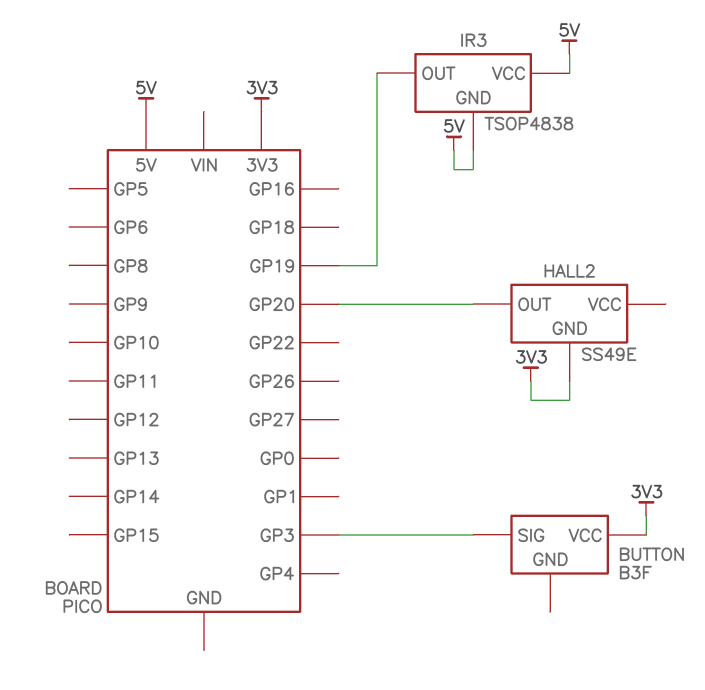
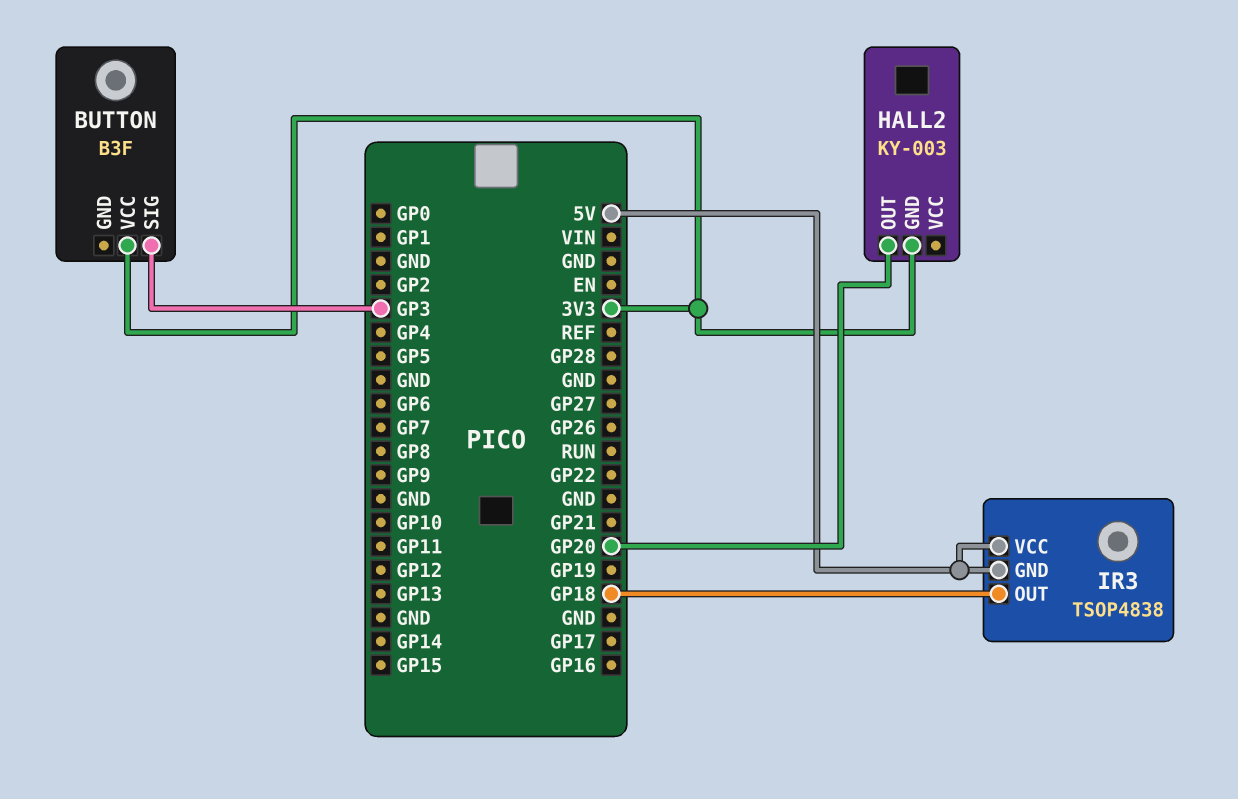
HALL2: SS49E -> KY-003
IR3 pin OUT: GP19 -> GP18

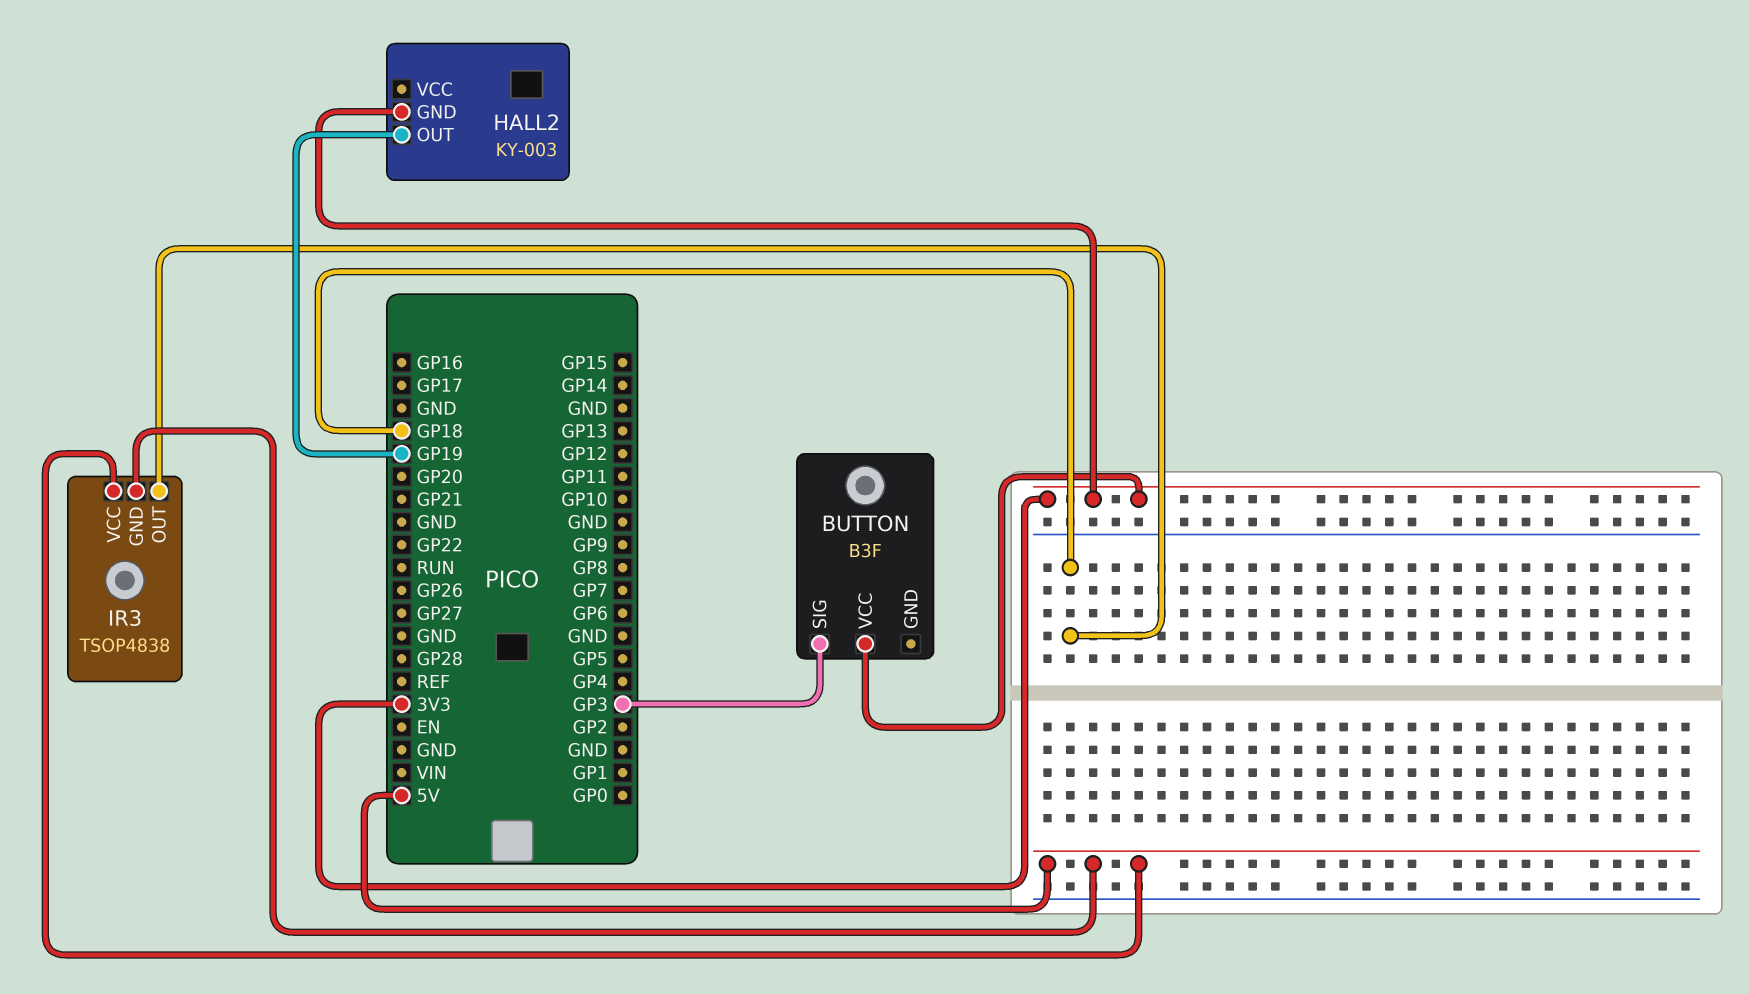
HALL2 pin OUT: GP20 -> GP19

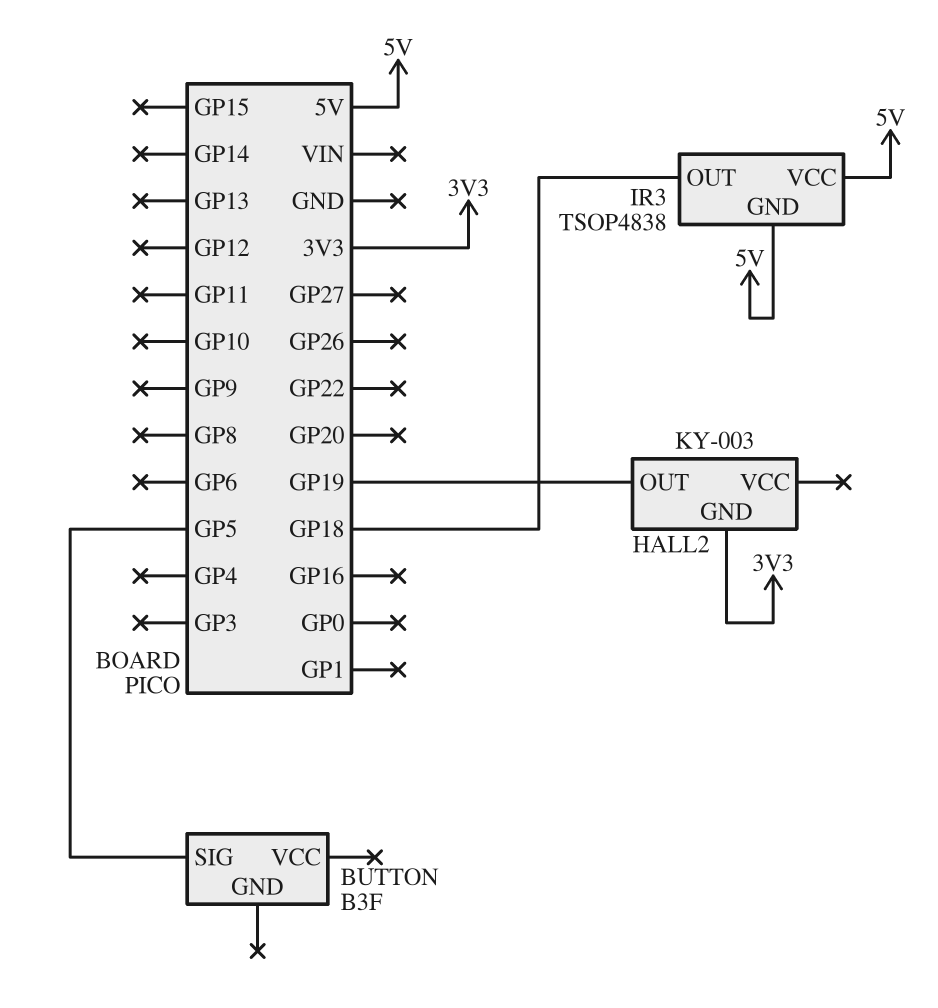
BUTTON pin SIG: GP3 -> GP5
BUTTON pin VCC: 3V3 -> none

